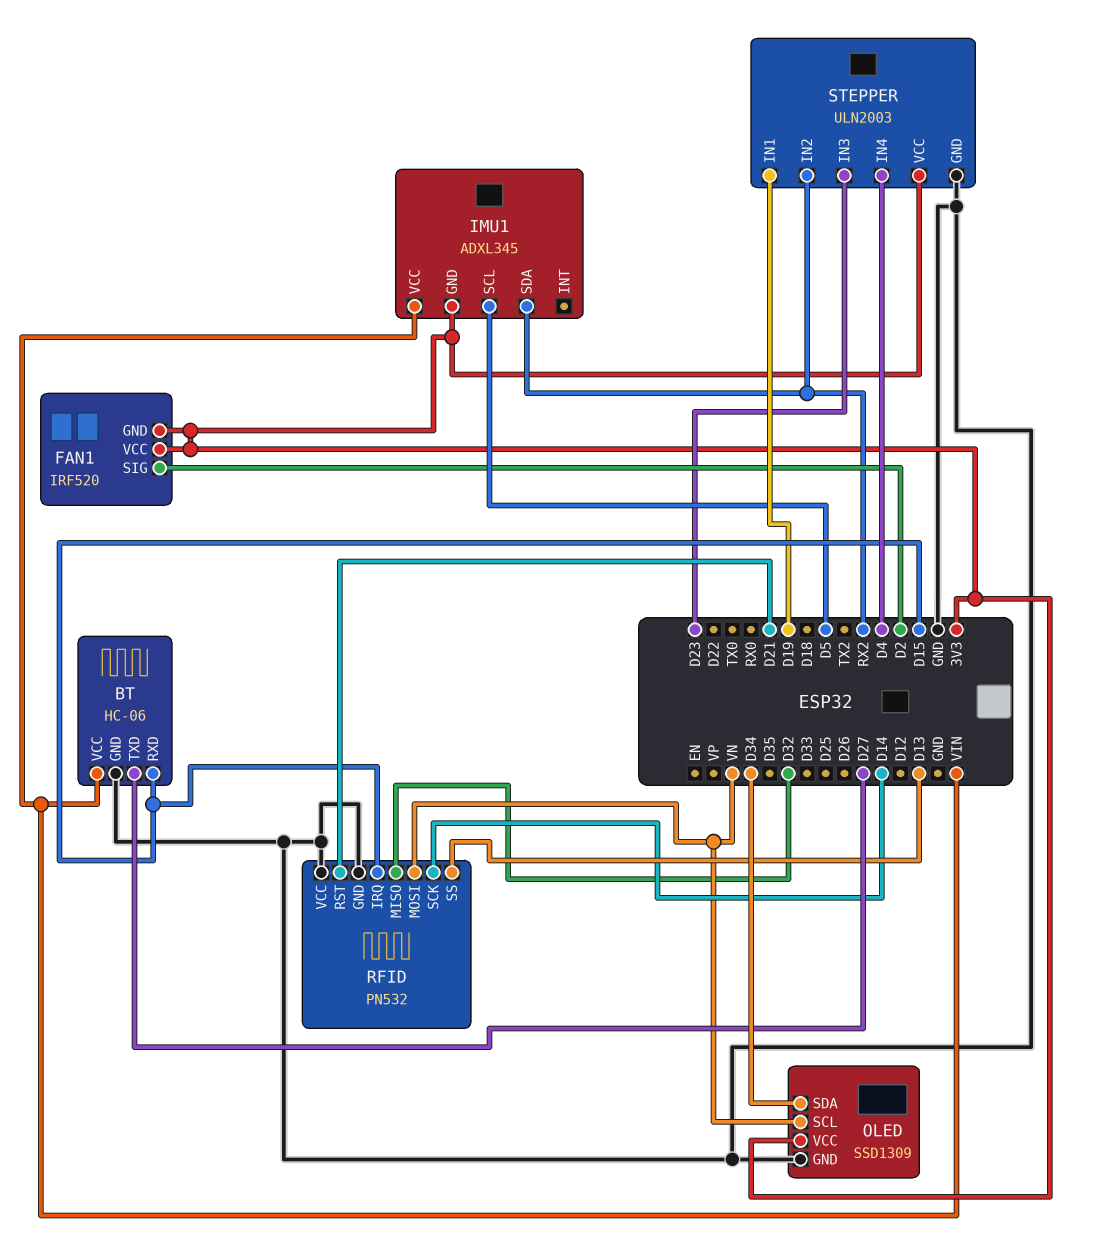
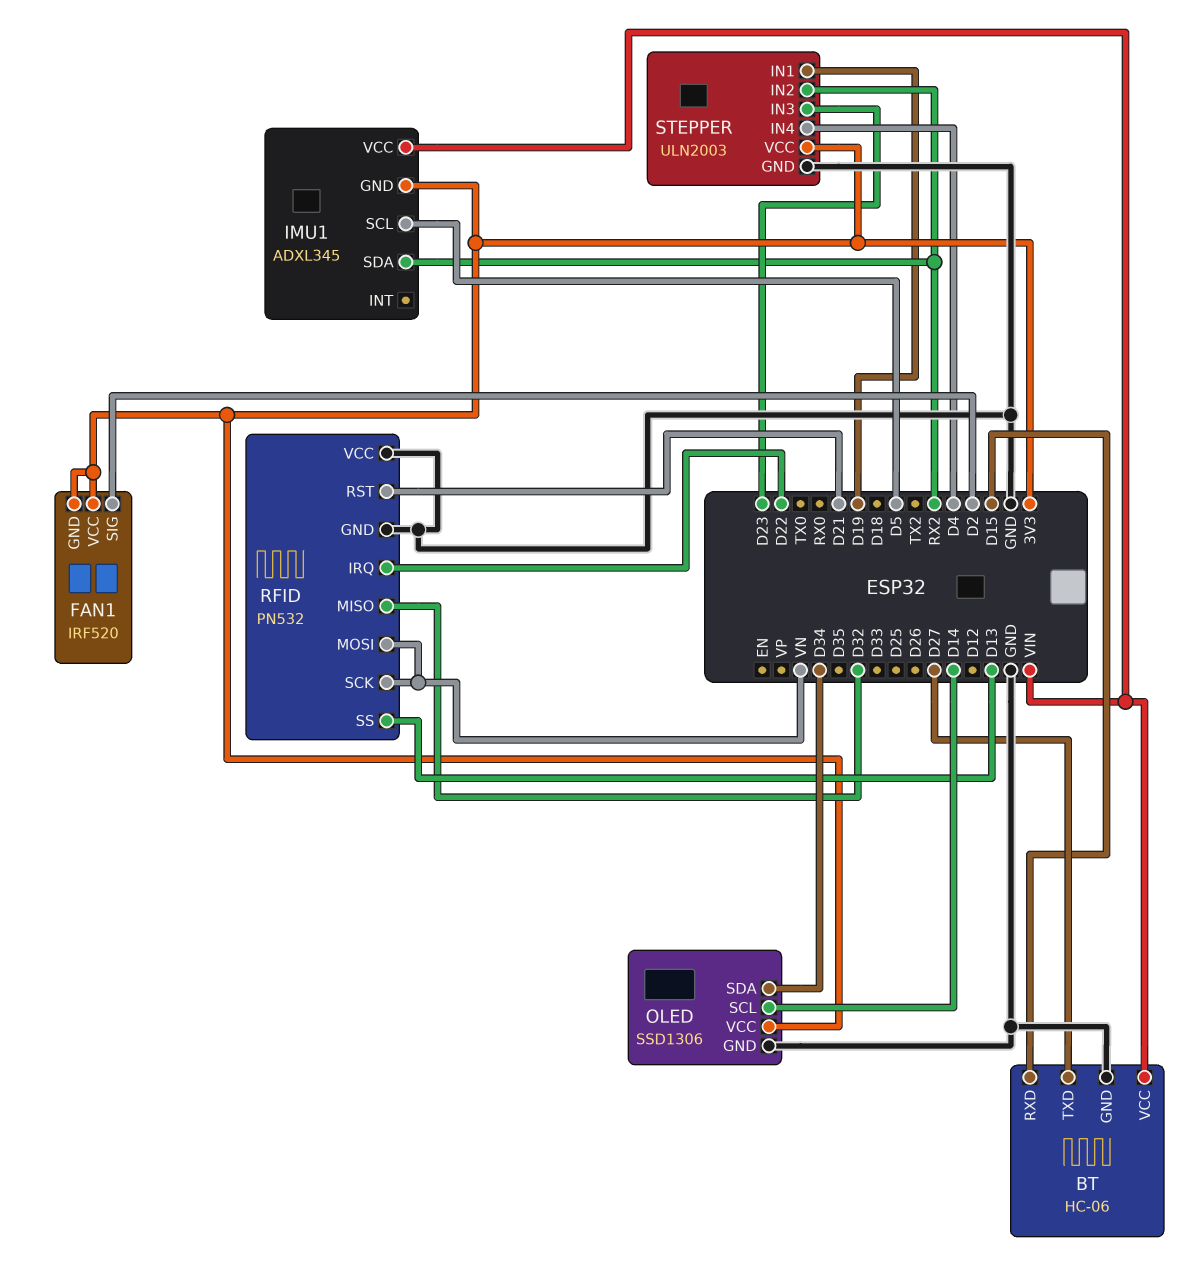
OLED: SSD1309 -> SSD1306
OLED pin SCL: VN -> D14
RFID pin IRQ: D15 -> D22
RFID pin SCK: D14 -> VN

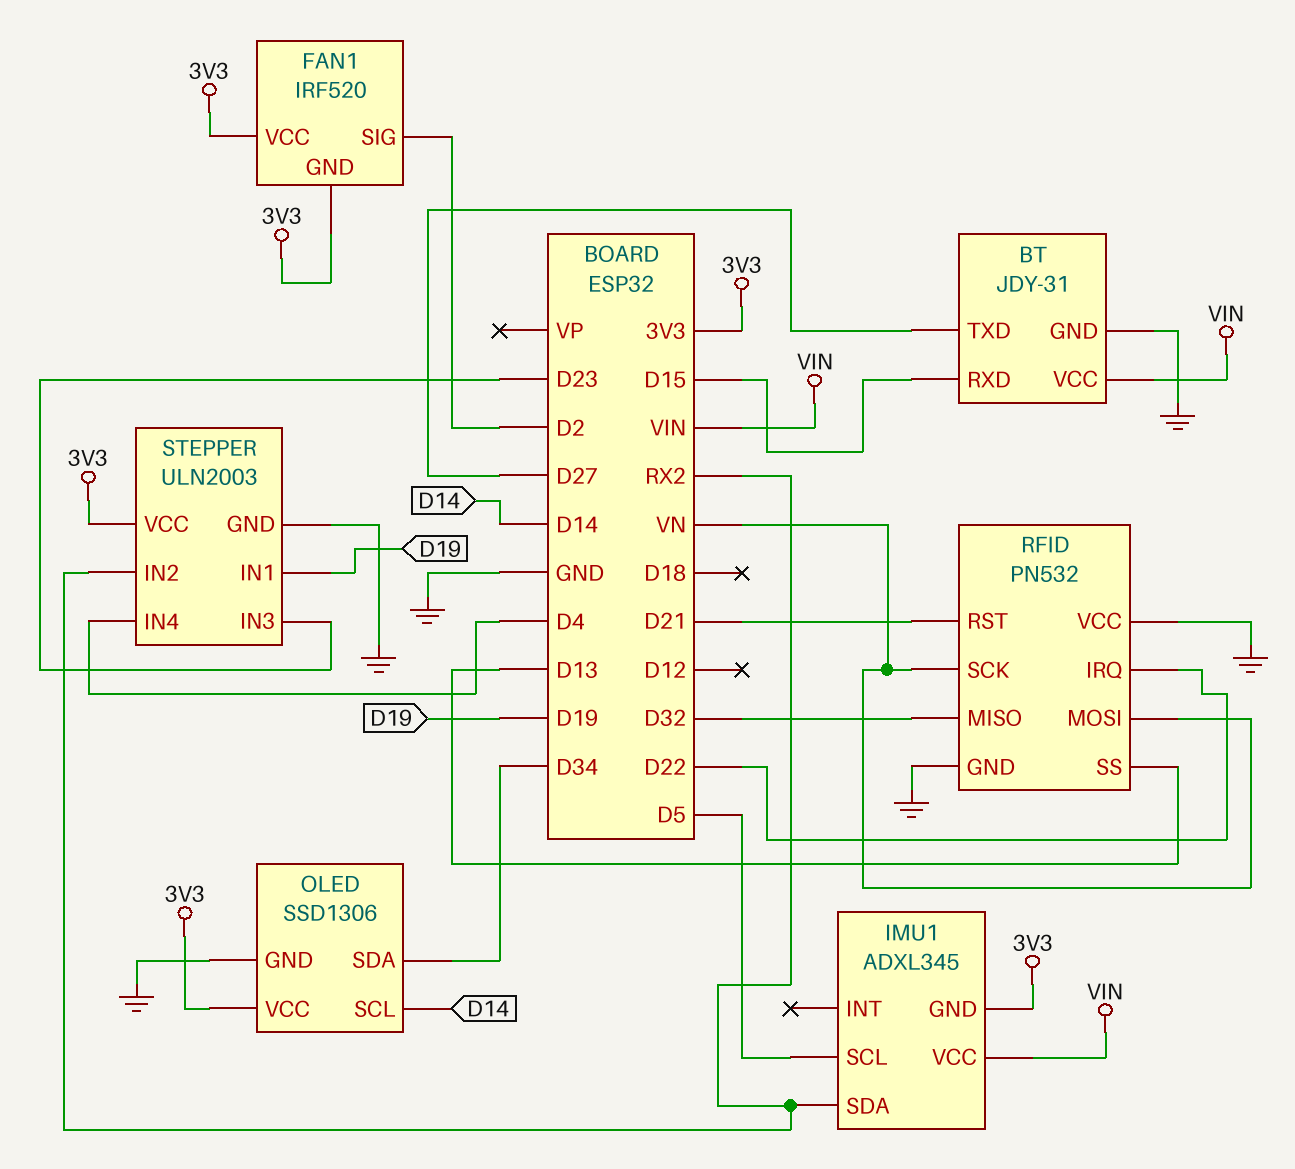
BT: HC-06 -> JDY-31

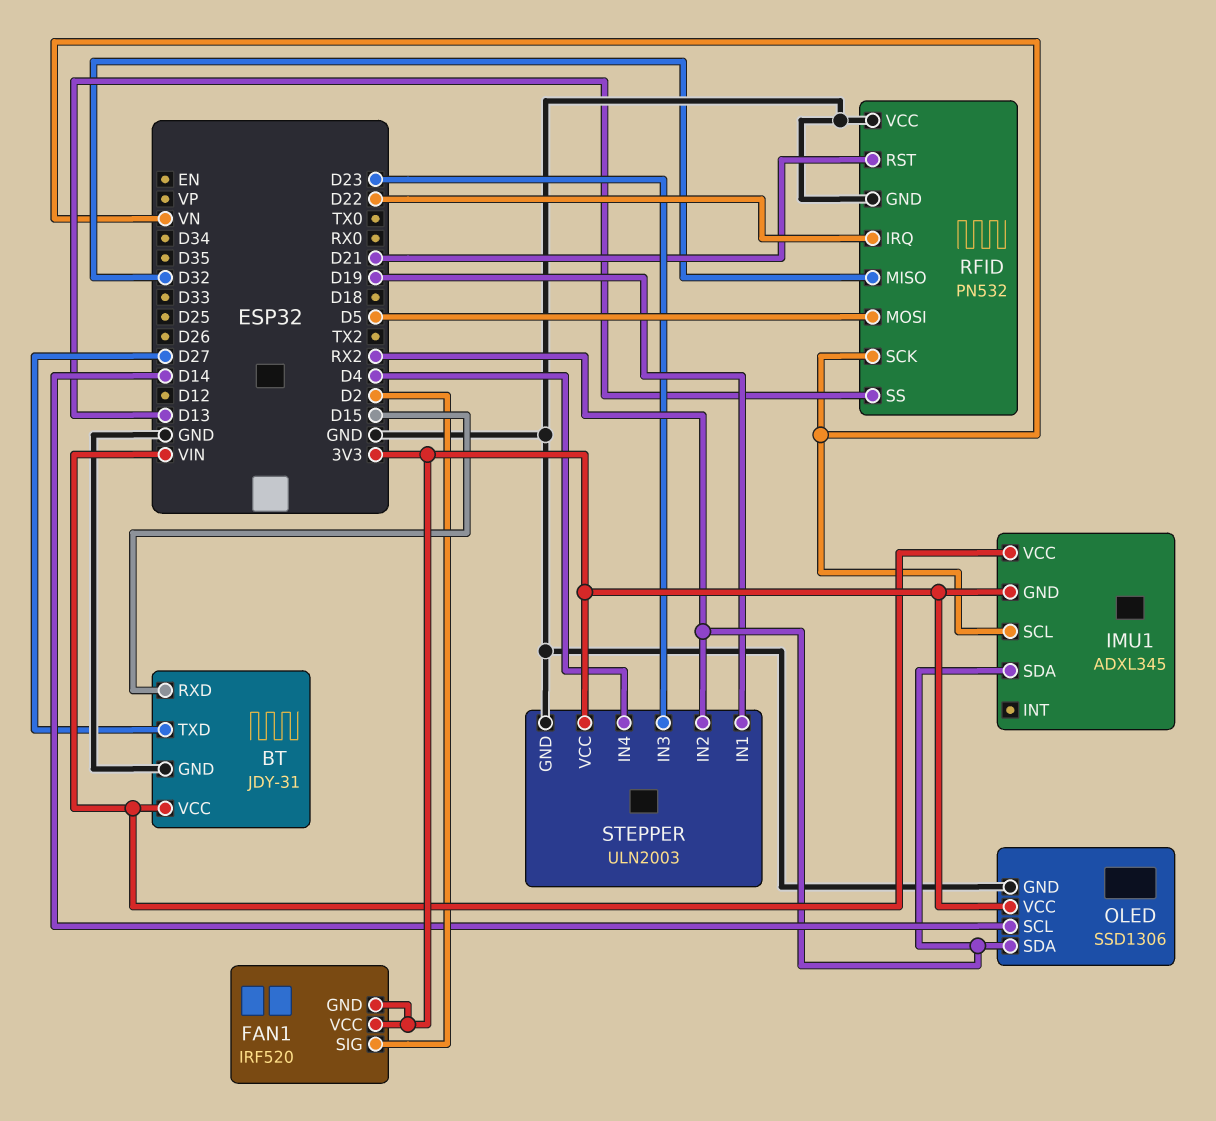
IMU1 pin SCL: D5 -> VN
OLED pin SDA: D34 -> RX2
RFID pin MOSI: VN -> D5

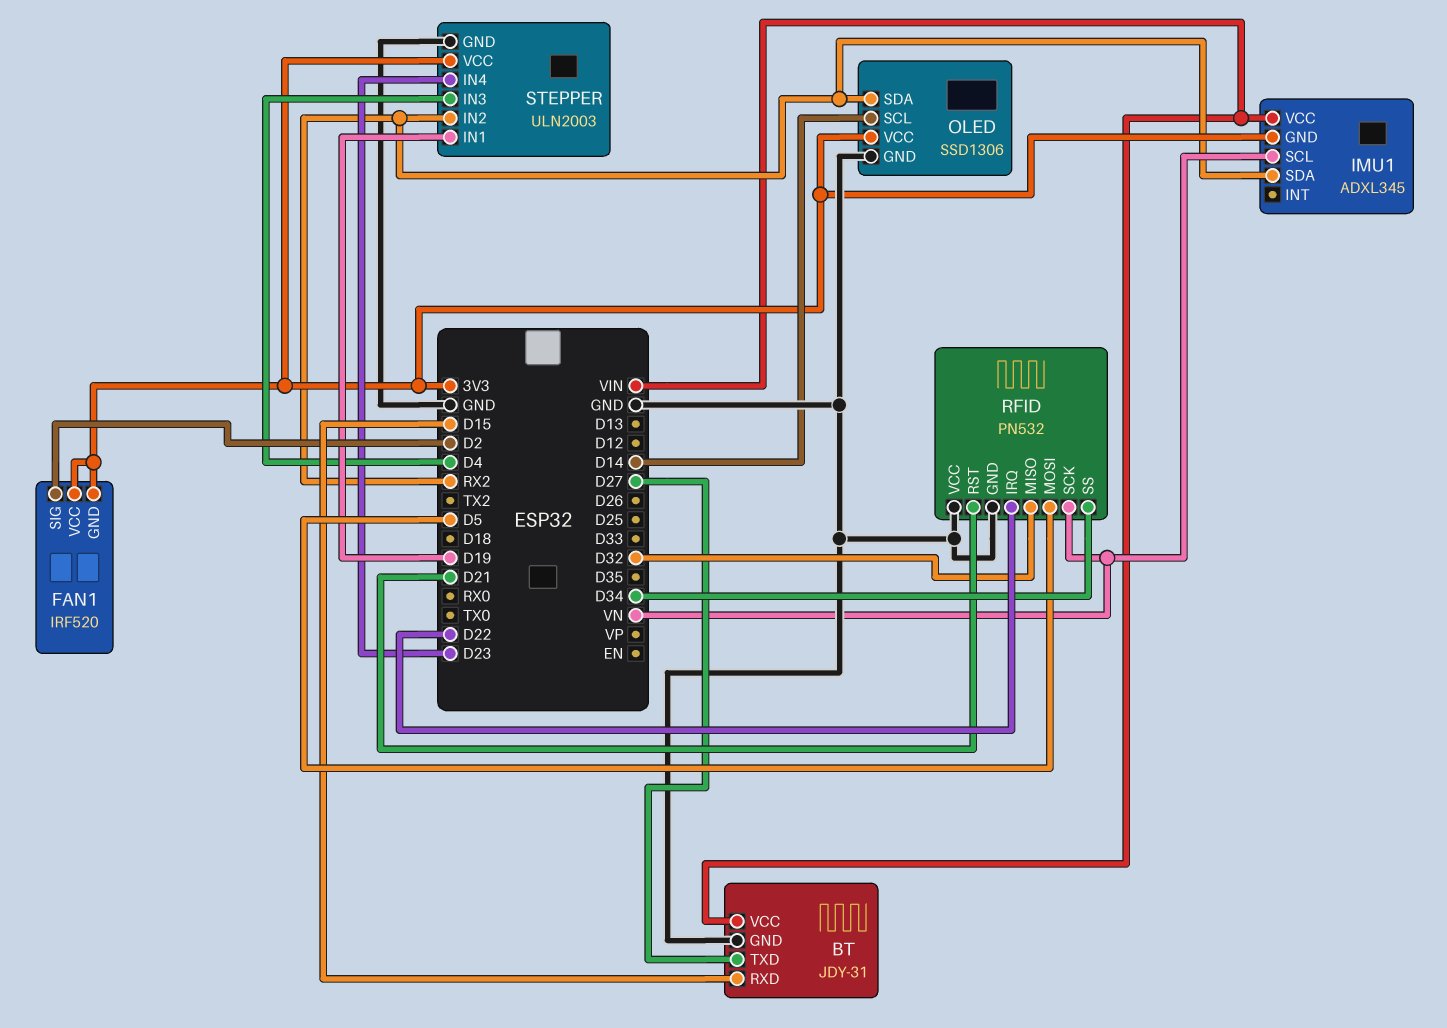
RFID pin SS: D13 -> D34
STEPPER pin IN3: D23 -> D4
STEPPER pin IN4: D4 -> D23

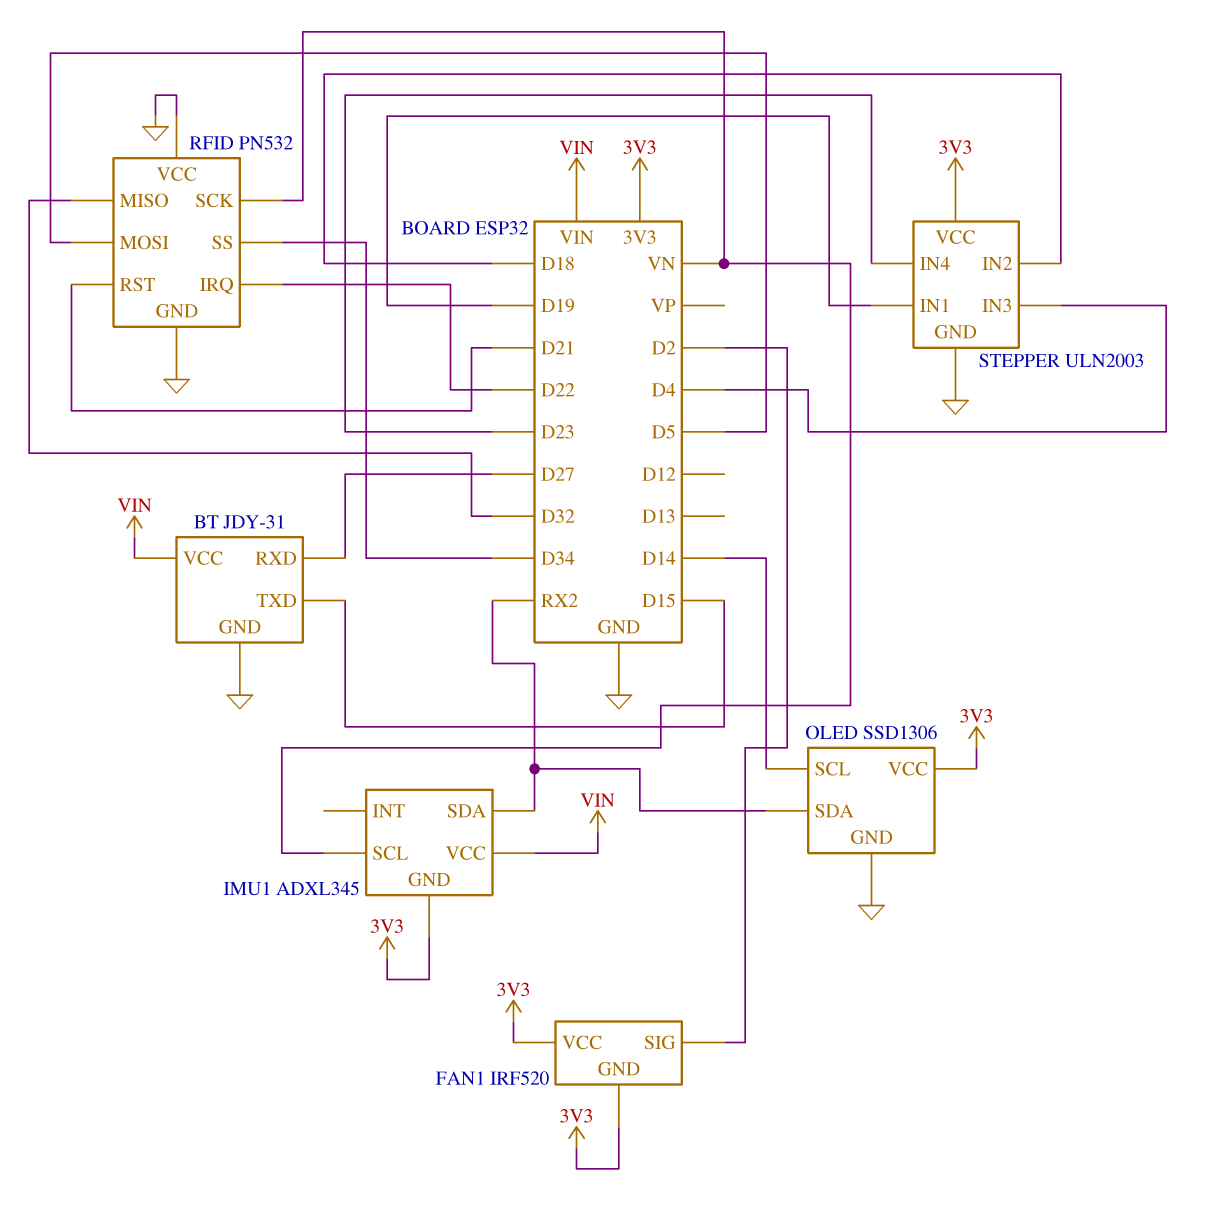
BT pin RXD: D15 -> D27
BT pin TXD: D27 -> D15
STEPPER pin IN2: RX2 -> D18

